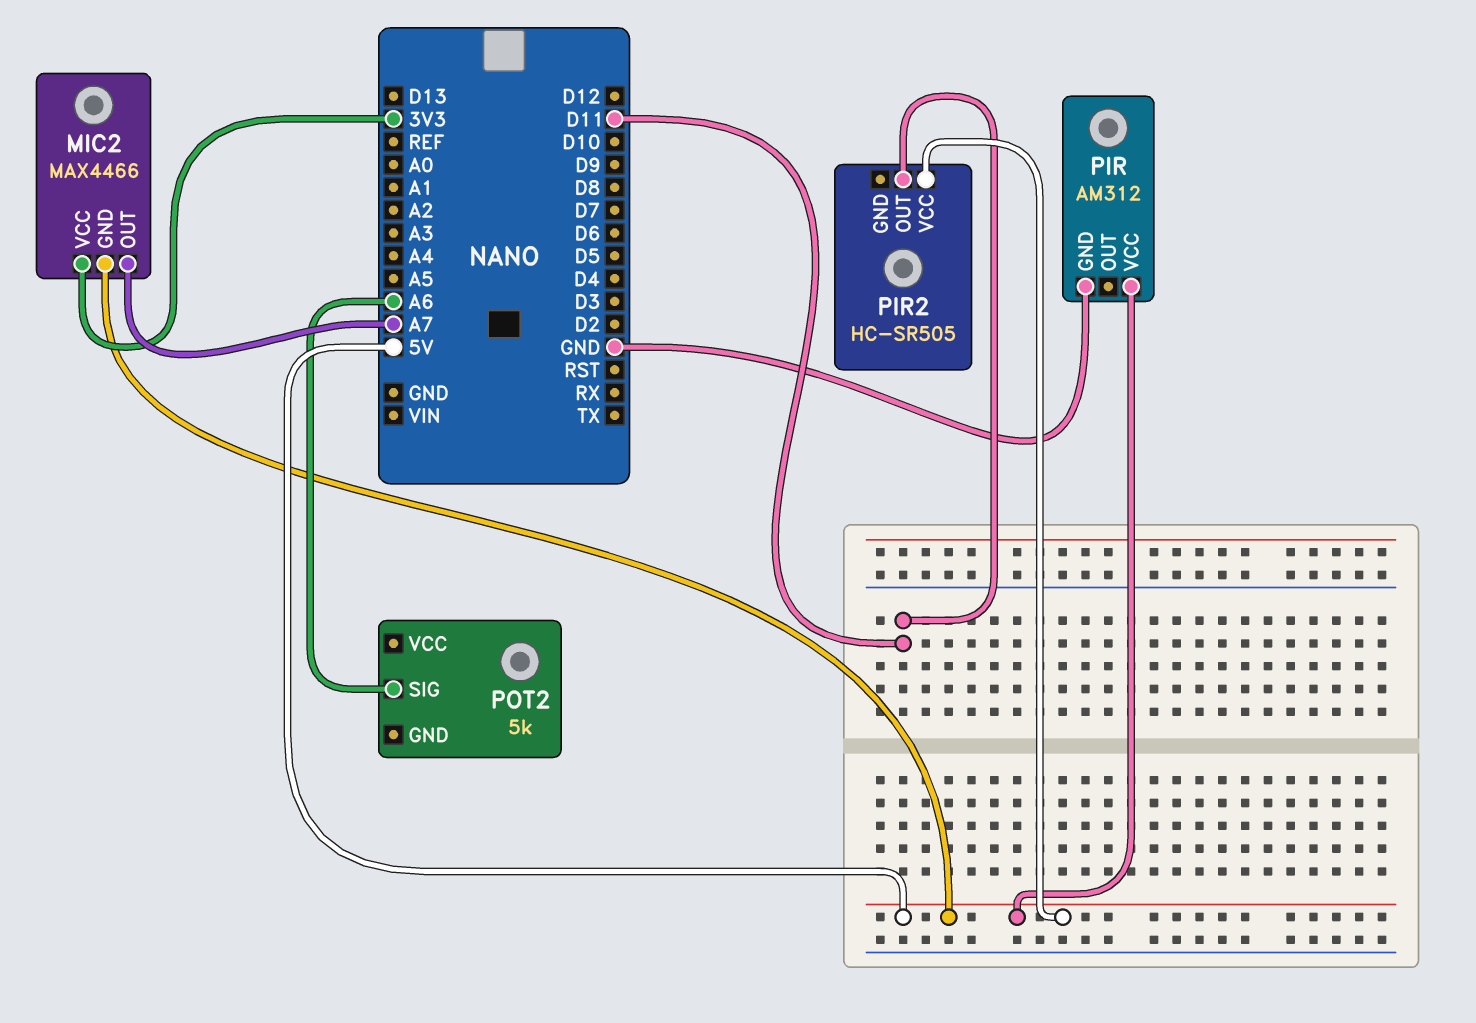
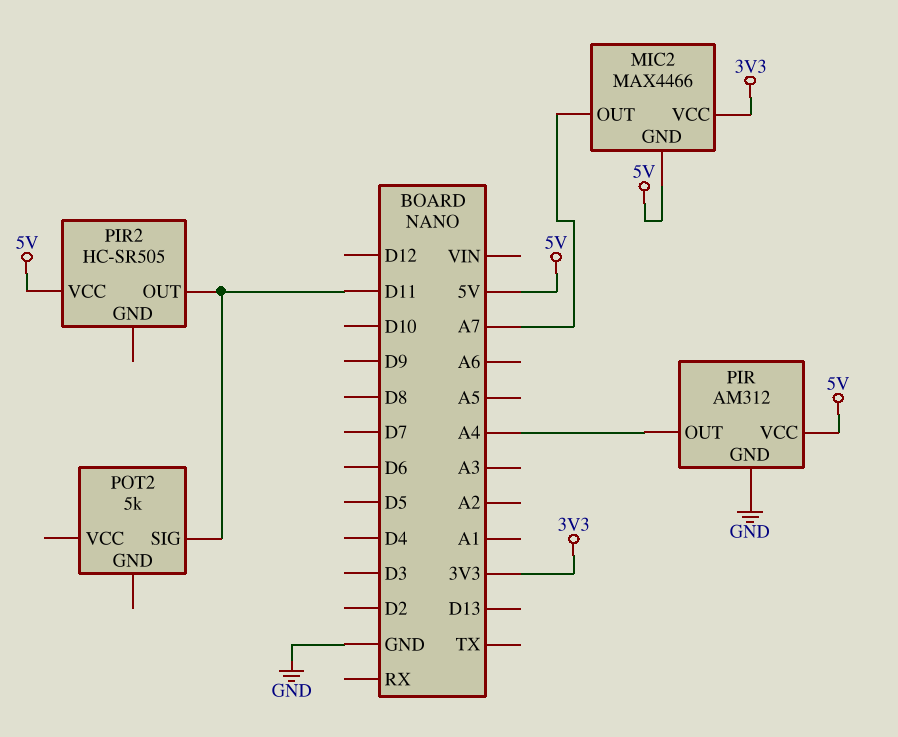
PIR pin OUT: none -> A4
POT2 pin SIG: A6 -> D11

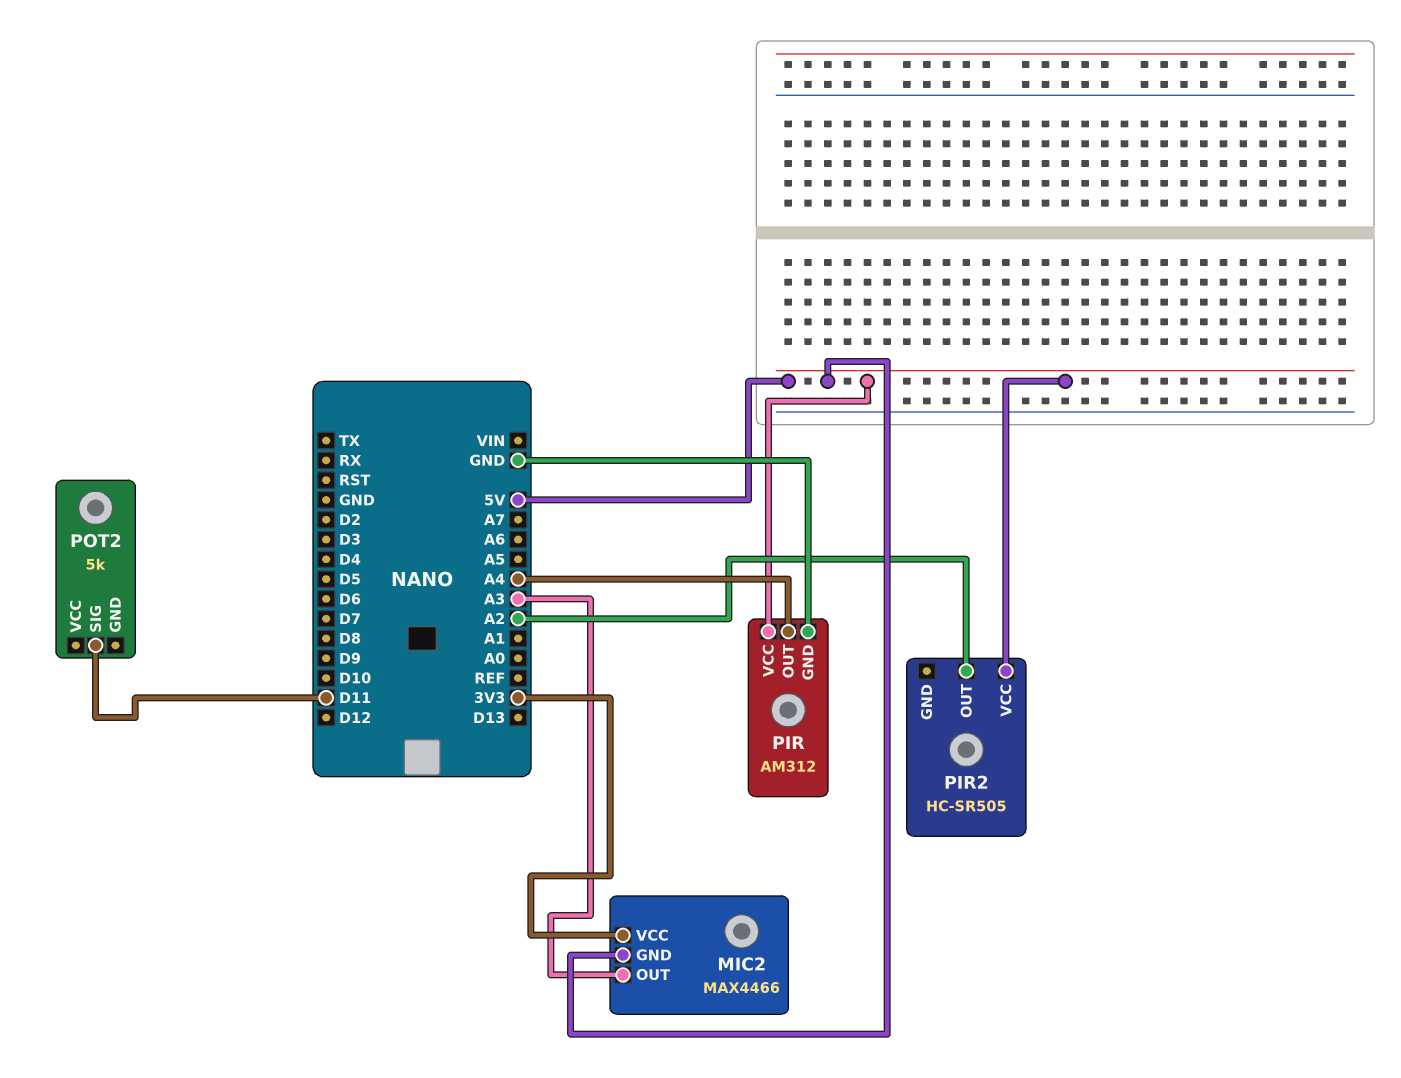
MIC2 pin OUT: A7 -> A3
PIR2 pin OUT: D11 -> A2

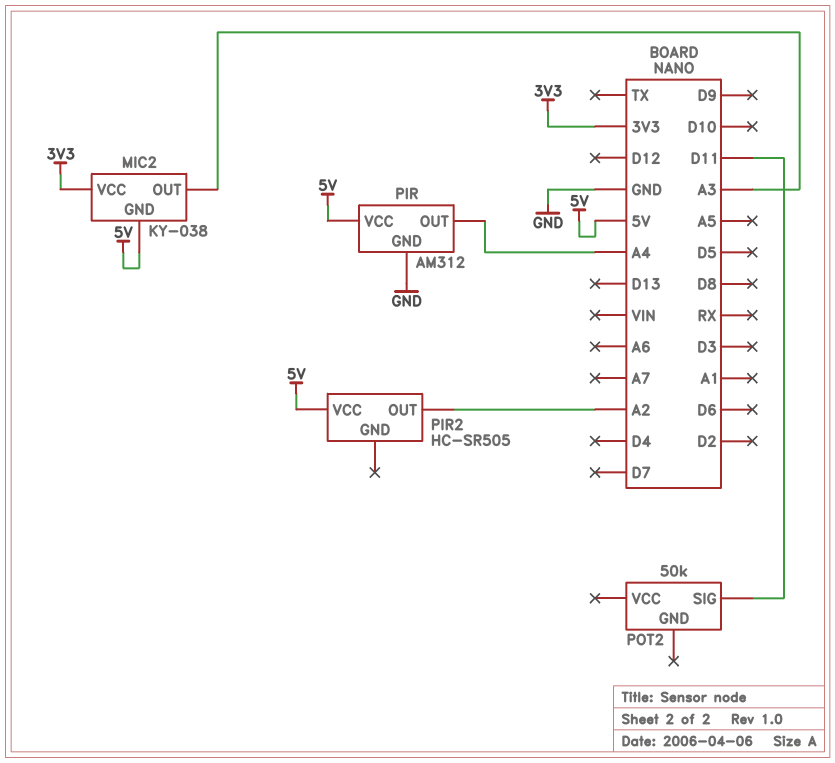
MIC2: MAX4466 -> KY-038
POT2: 5k -> 50k

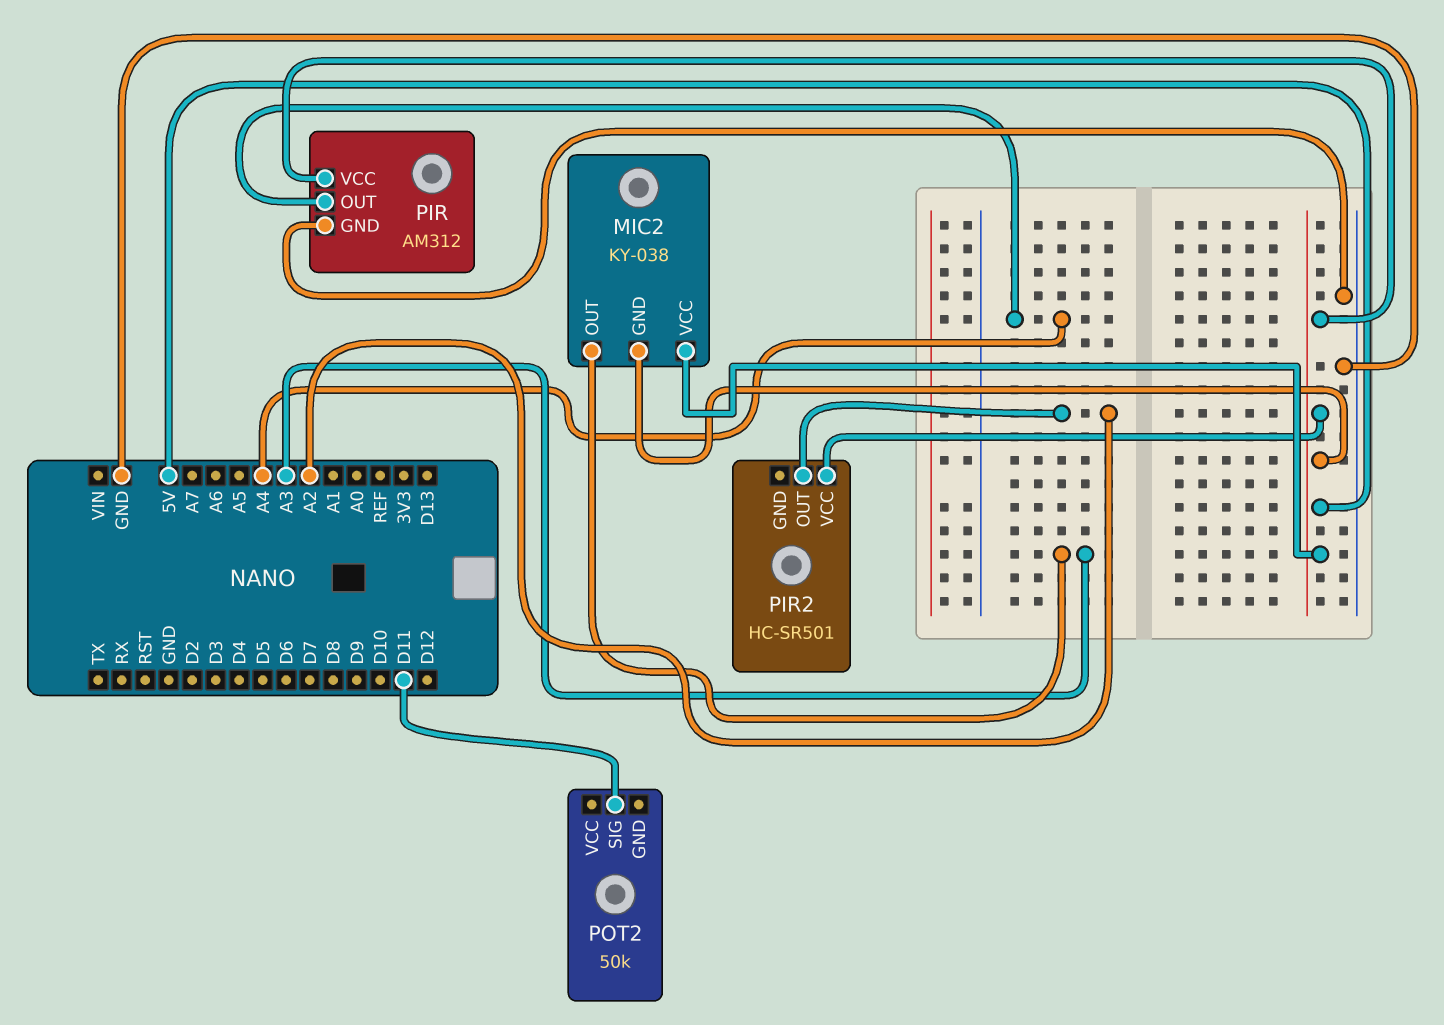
MIC2 pin VCC: 3V3 -> 5V
PIR2: HC-SR505 -> HC-SR501

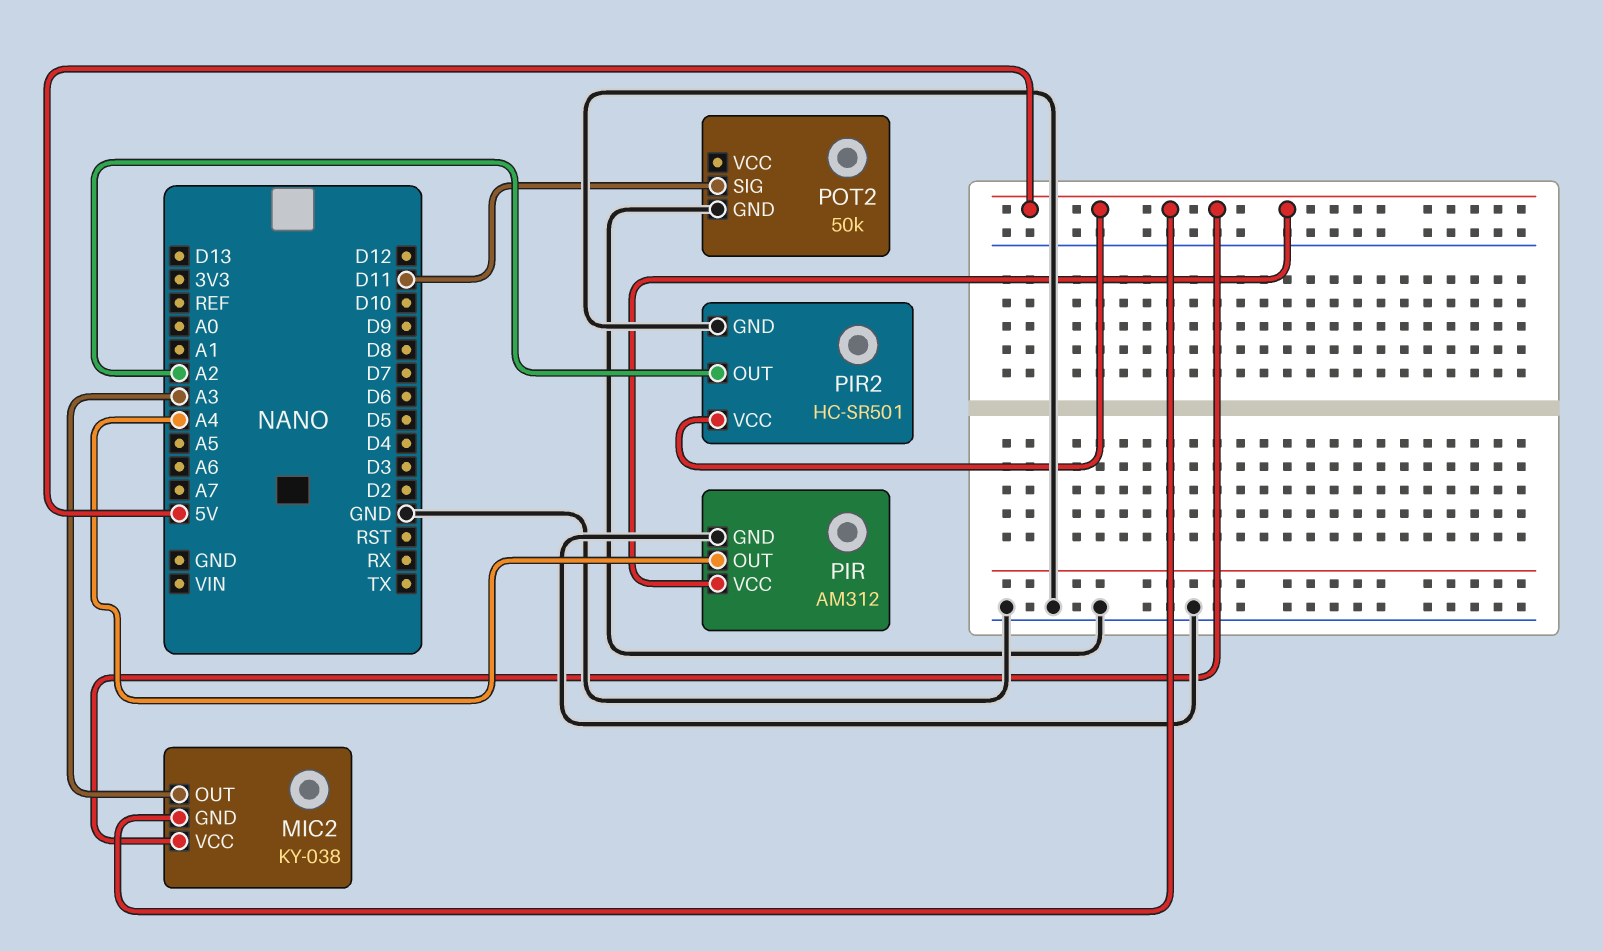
PIR2 pin GND: none -> GND
POT2 pin GND: none -> GND

